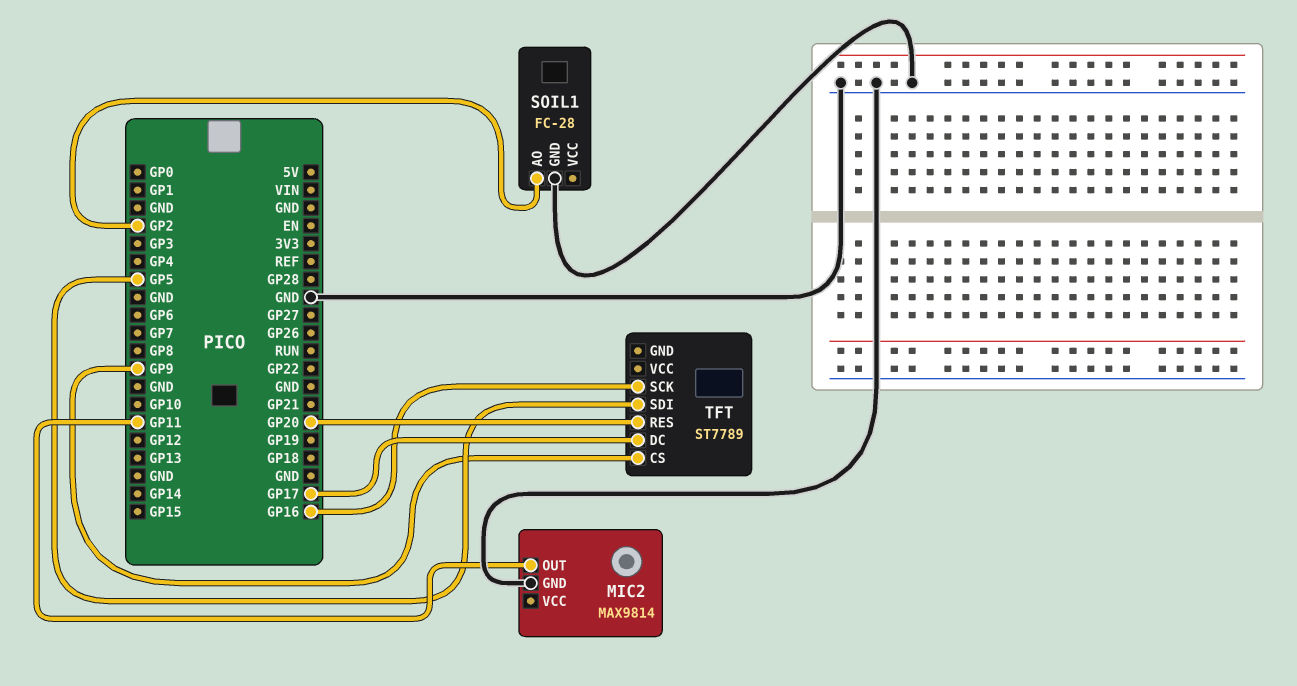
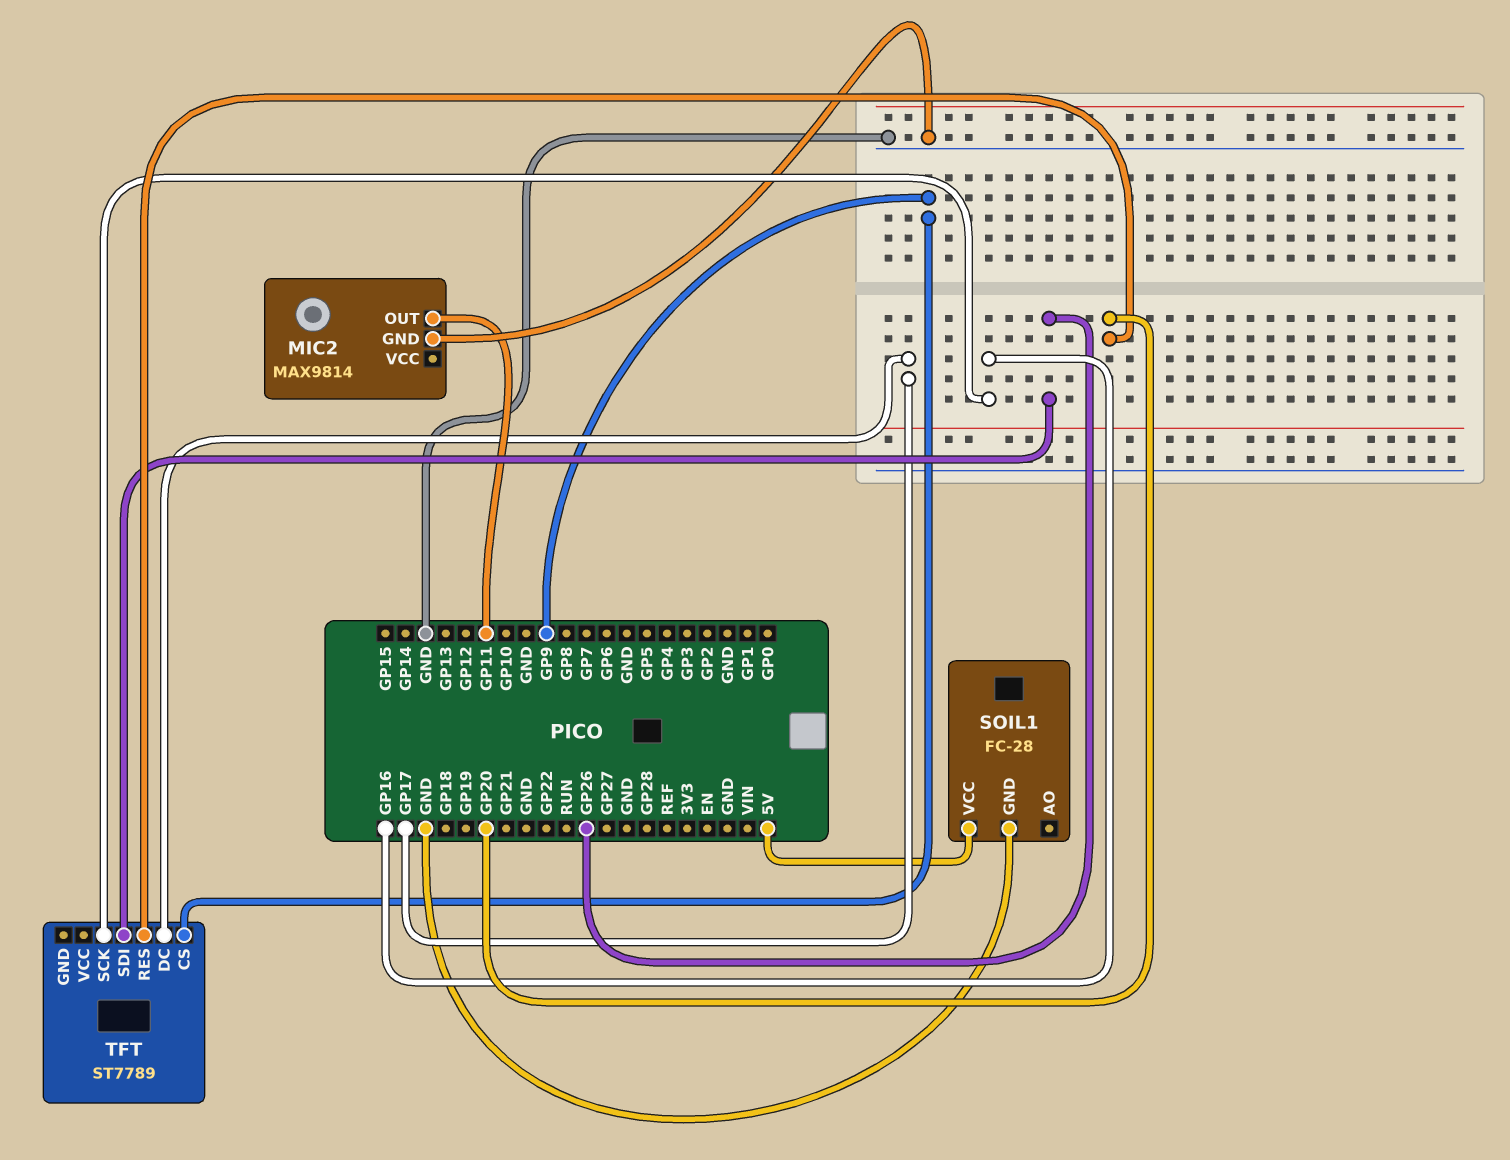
SOIL1 pin AO: GP2 -> none
SOIL1 pin VCC: none -> 5V
TFT pin SDI: GP5 -> GP26

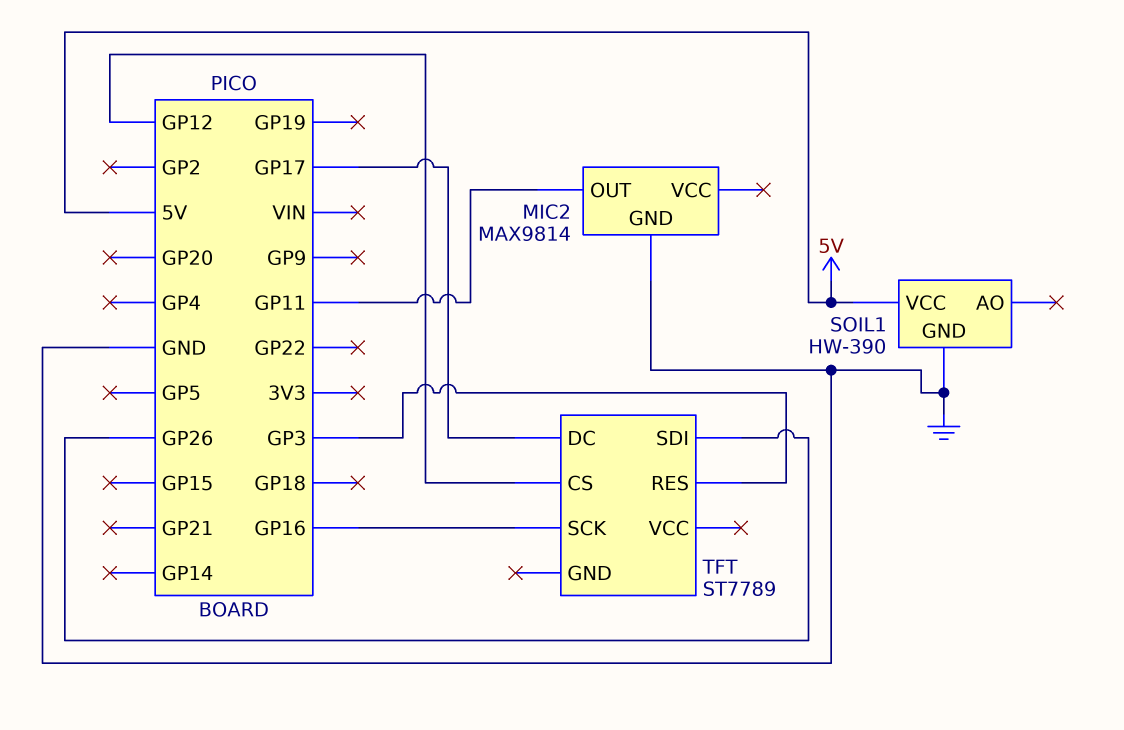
SOIL1: FC-28 -> HW-390
TFT pin CS: GP9 -> GP12
TFT pin RES: GP20 -> GP3

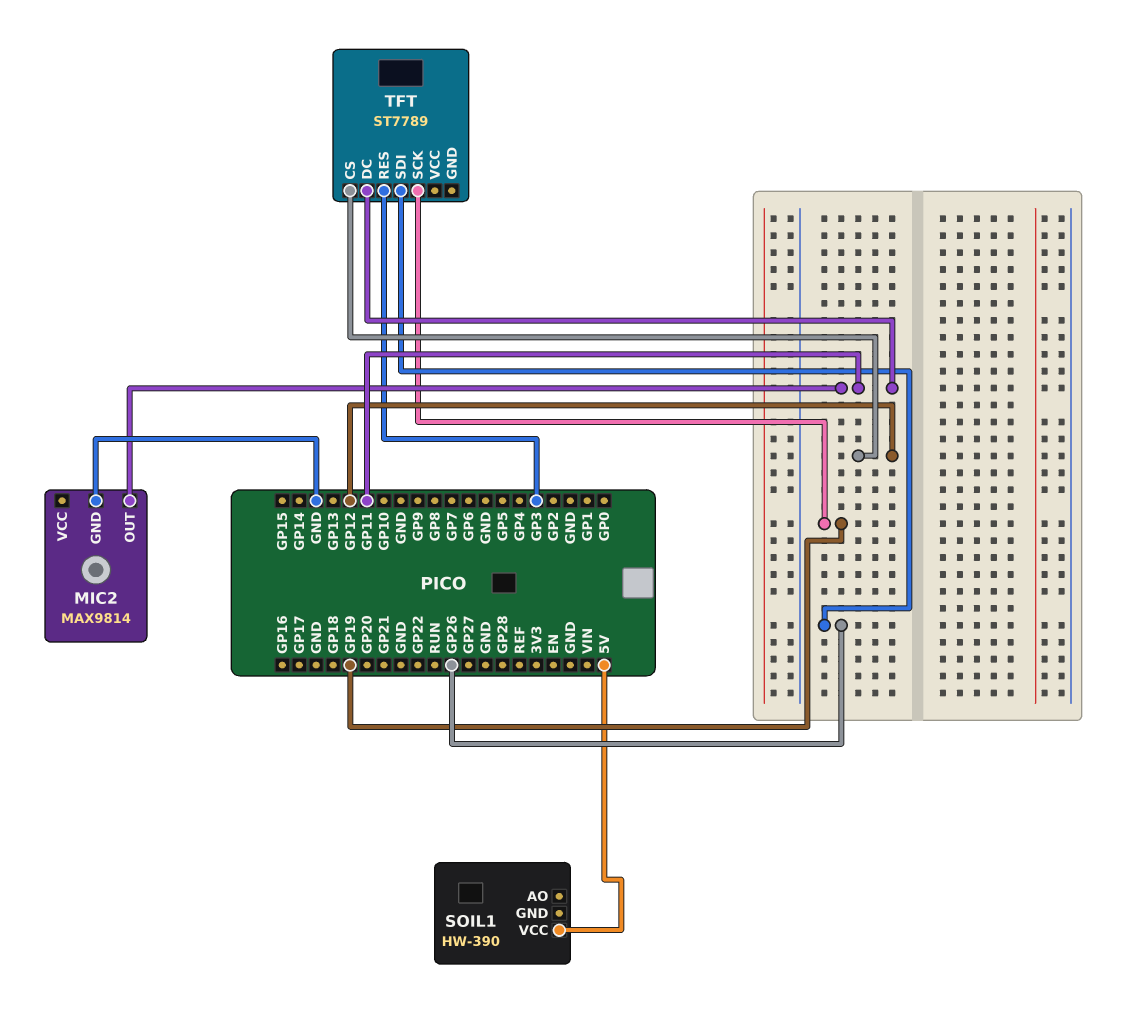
SOIL1 pin GND: GND -> none
TFT pin DC: GP17 -> GP11
TFT pin SCK: GP16 -> GP19

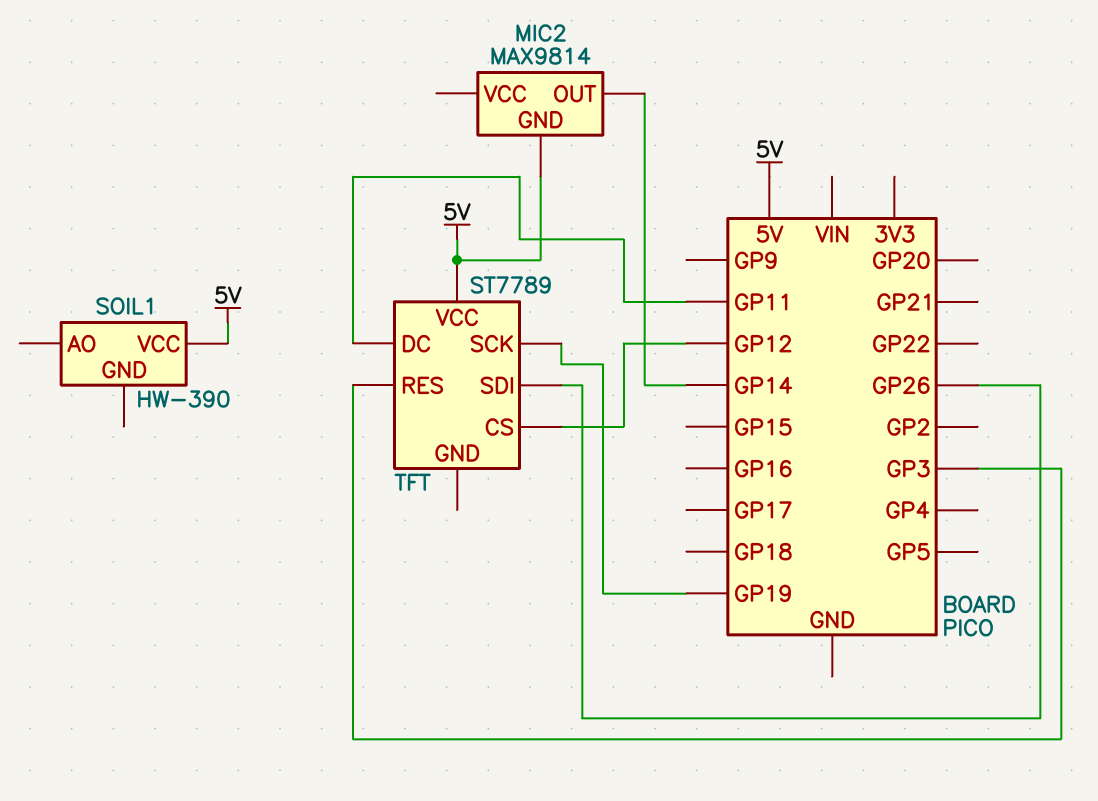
MIC2 pin GND: GND -> 5V
MIC2 pin OUT: GP11 -> GP14
TFT pin VCC: none -> 5V

